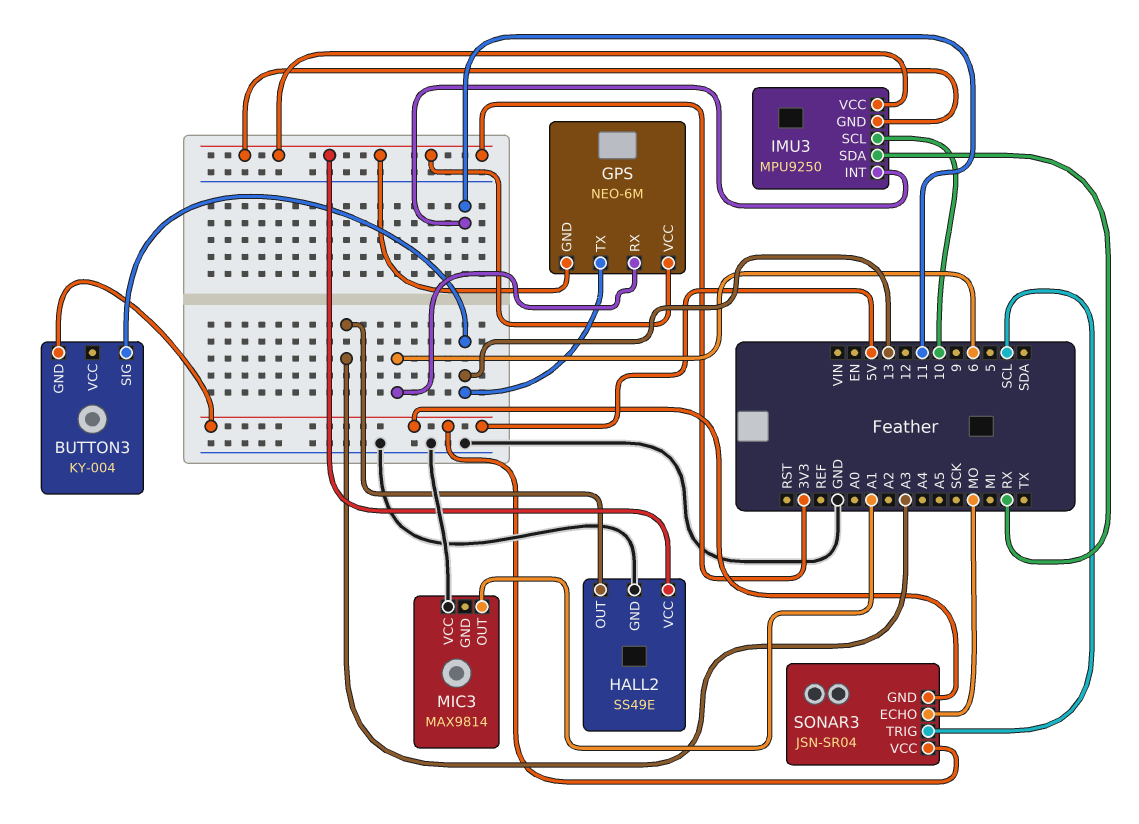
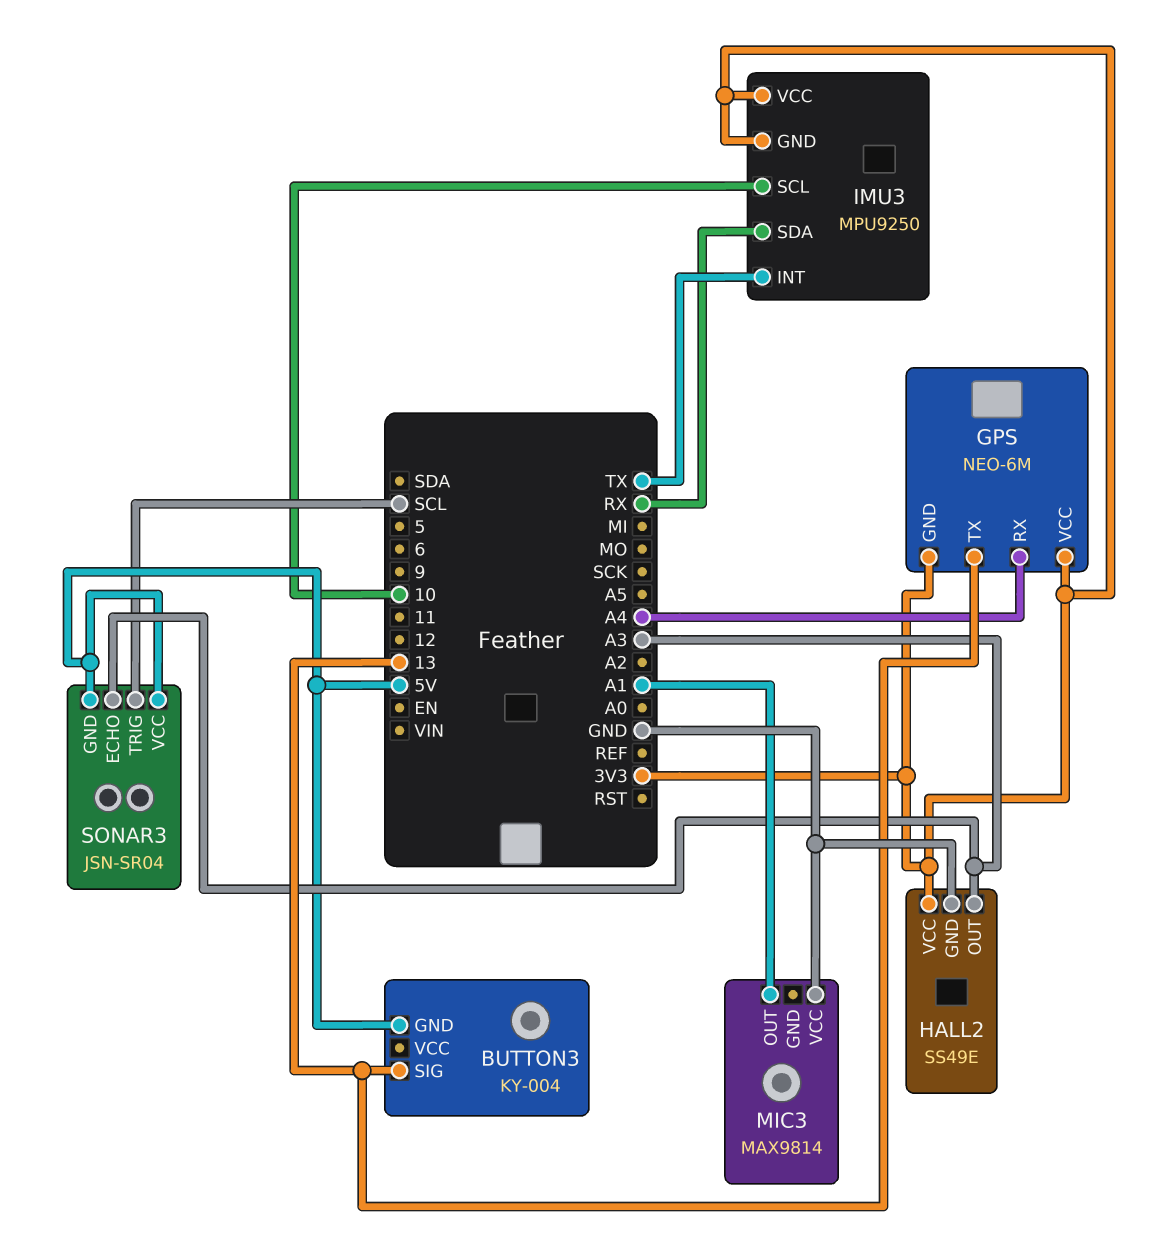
GPS pin RX: 6 -> A4
IMU3 pin INT: 11 -> TX
SONAR3 pin ECHO: MO -> A3

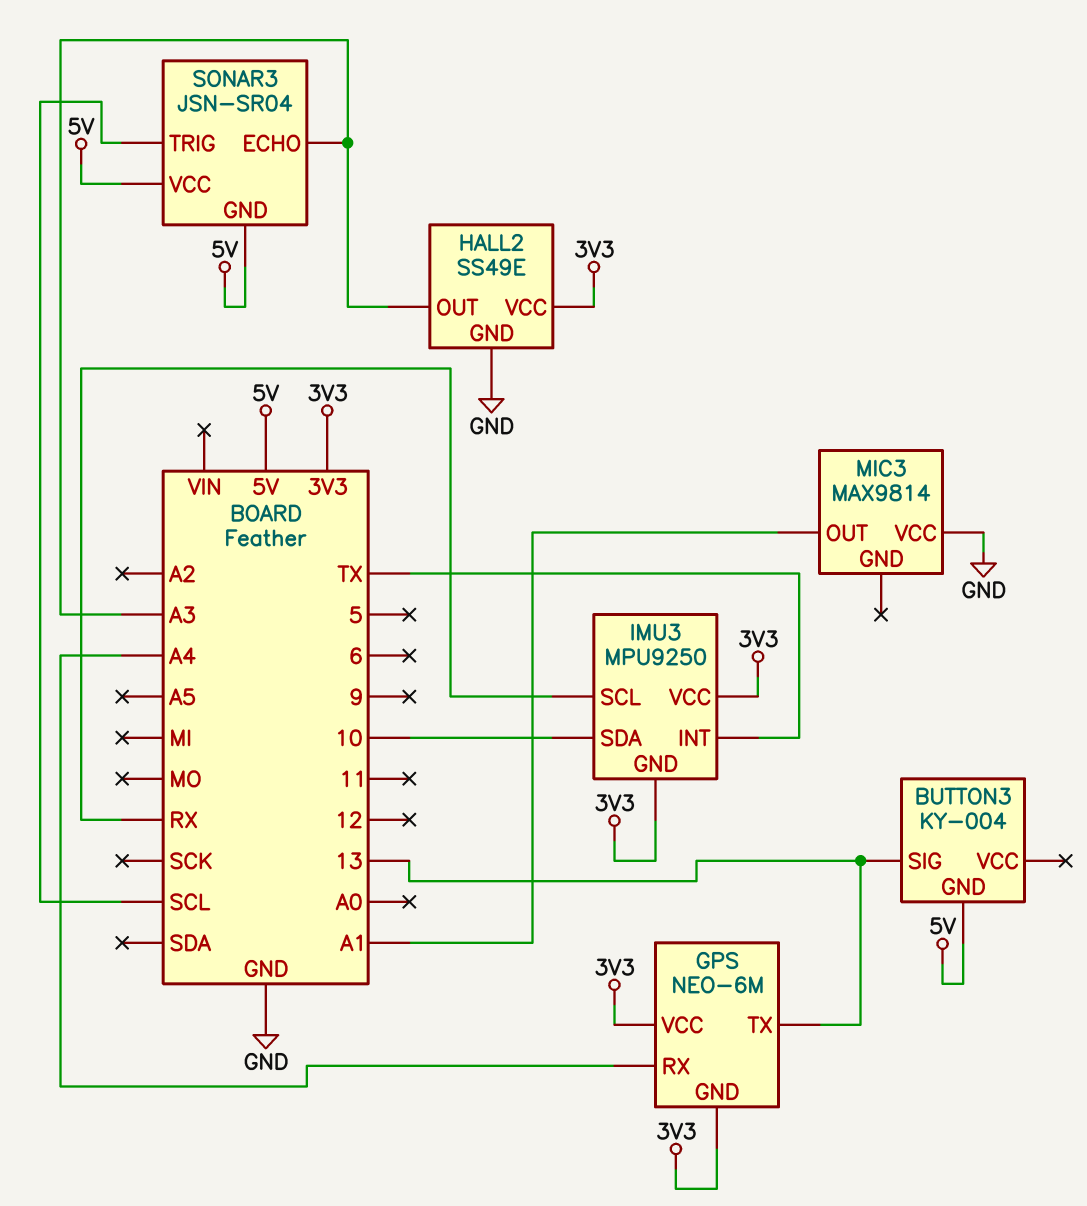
IMU3 pin SCL: 10 -> RX
IMU3 pin SDA: RX -> 10

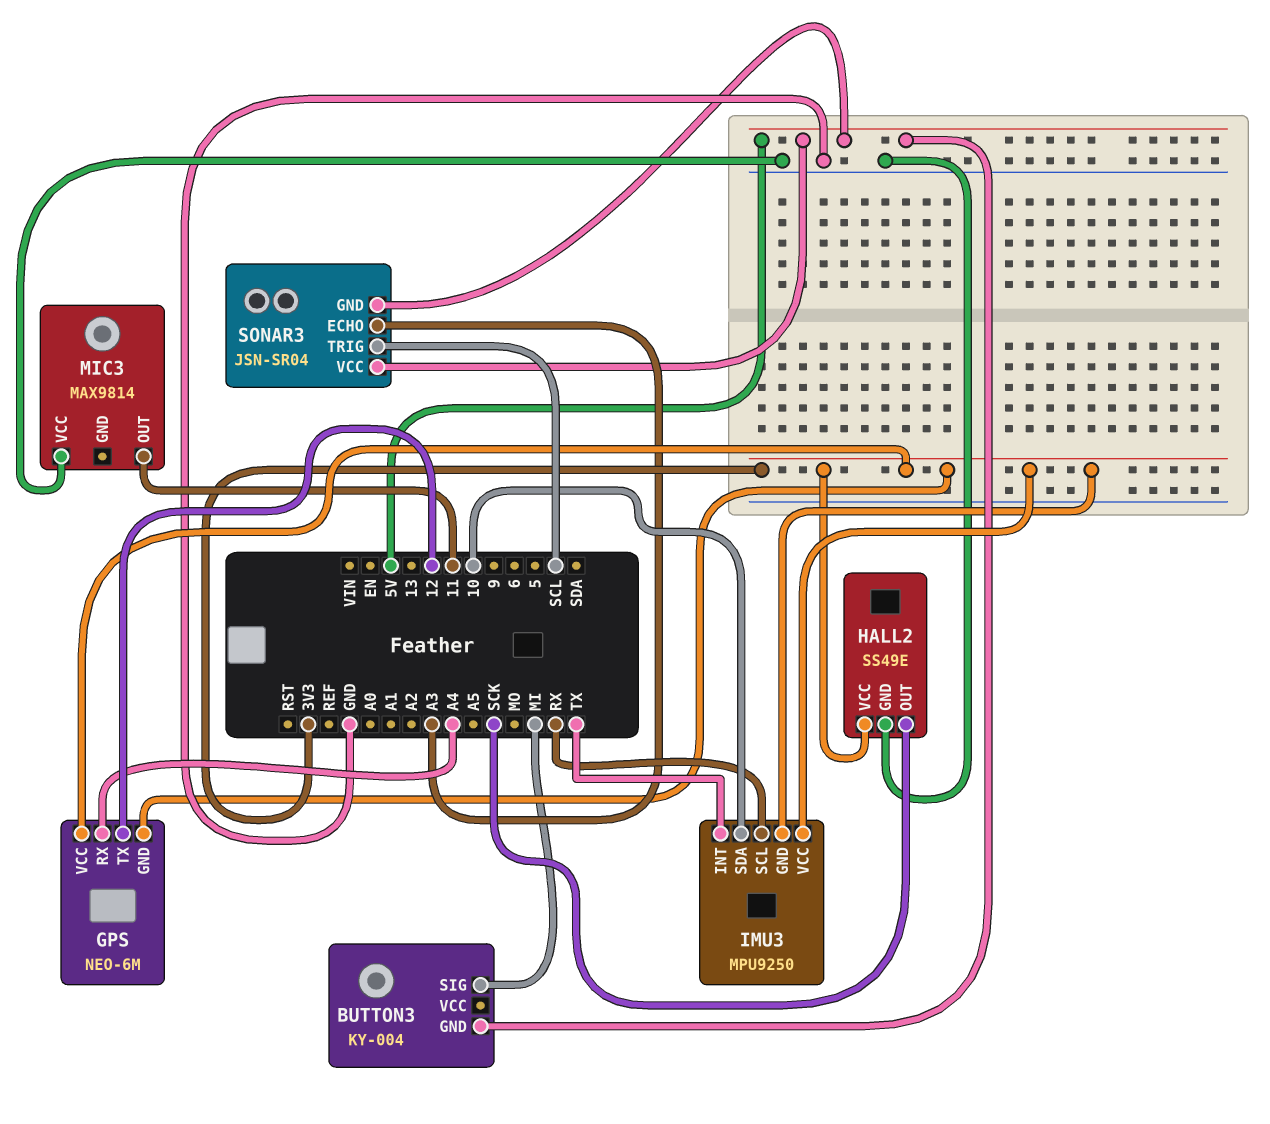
BUTTON3 pin SIG: 13 -> MI
GPS pin TX: 13 -> 12
HALL2 pin OUT: A3 -> SCK
MIC3 pin OUT: A1 -> 11

